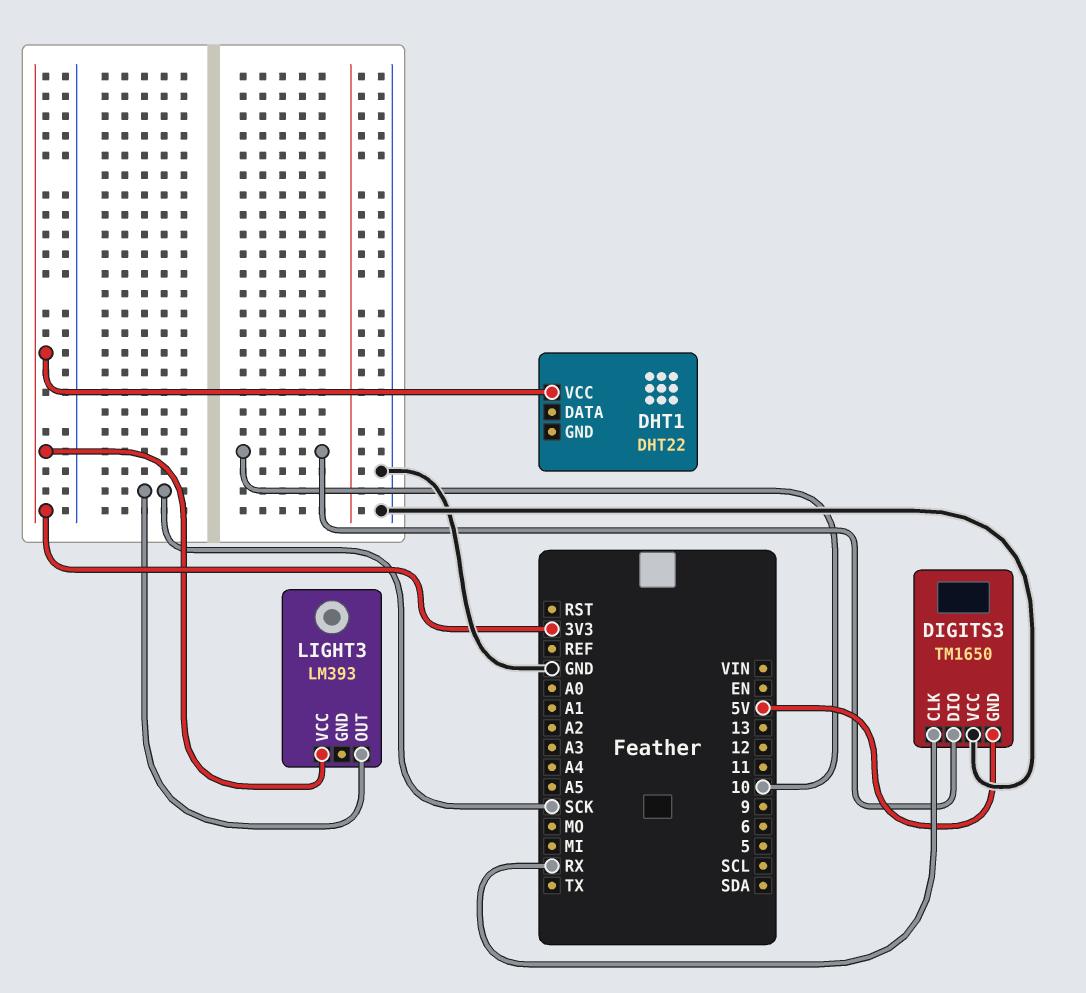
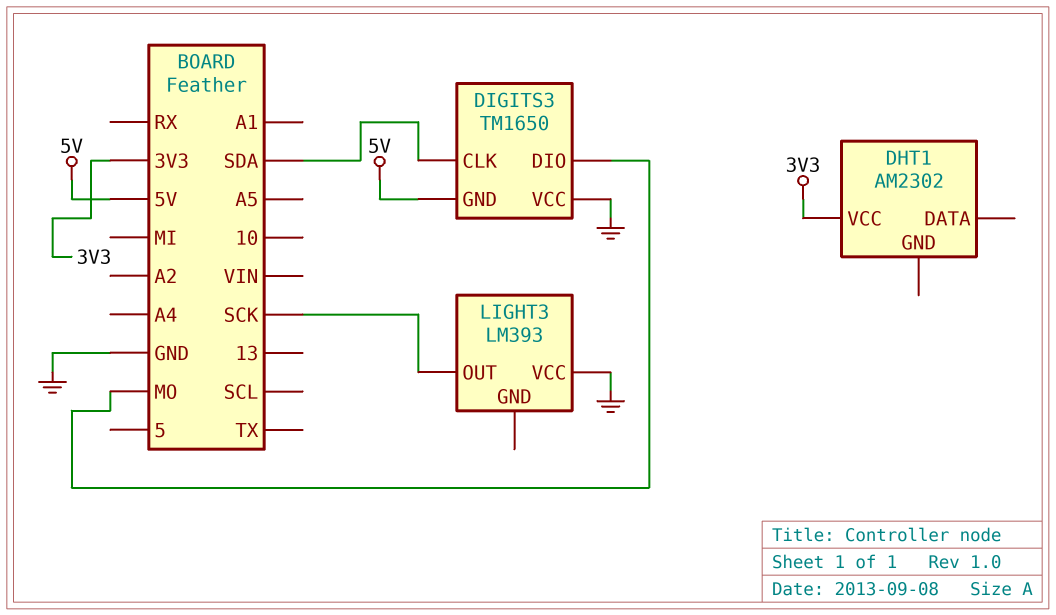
DHT1: DHT22 -> AM2302
DIGITS3 pin CLK: RX -> SDA
DIGITS3 pin DIO: 10 -> MO
LIGHT3 pin VCC: 3V3 -> GND

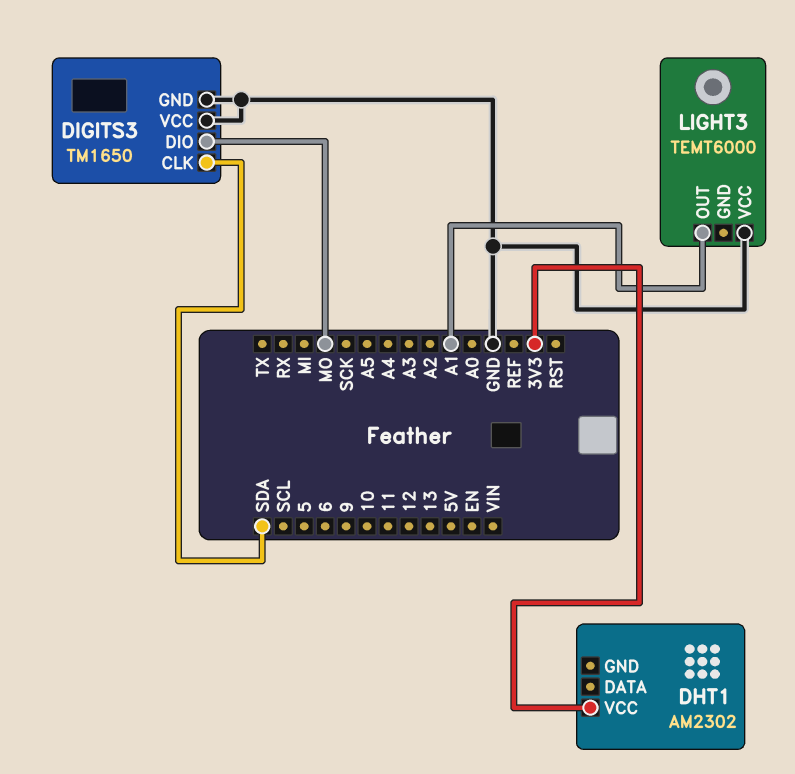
DIGITS3 pin GND: 5V -> GND
LIGHT3: LM393 -> TEMT6000
LIGHT3 pin OUT: SCK -> A1

